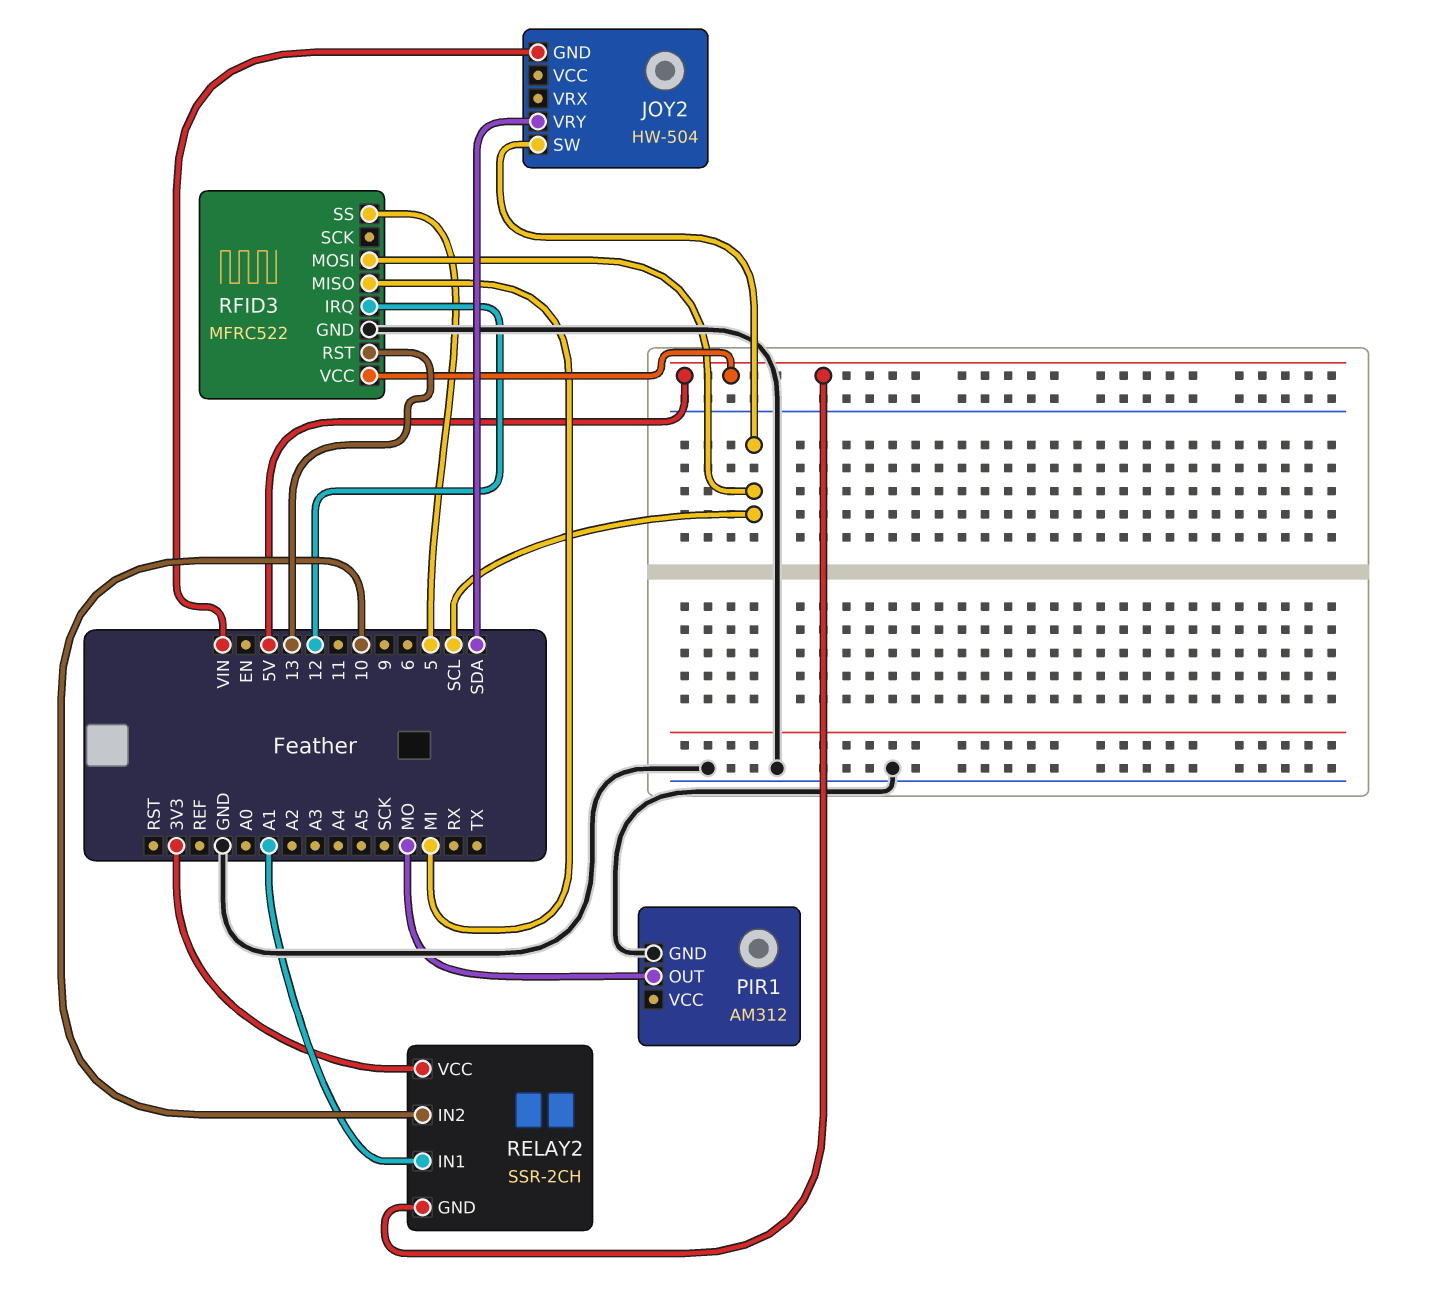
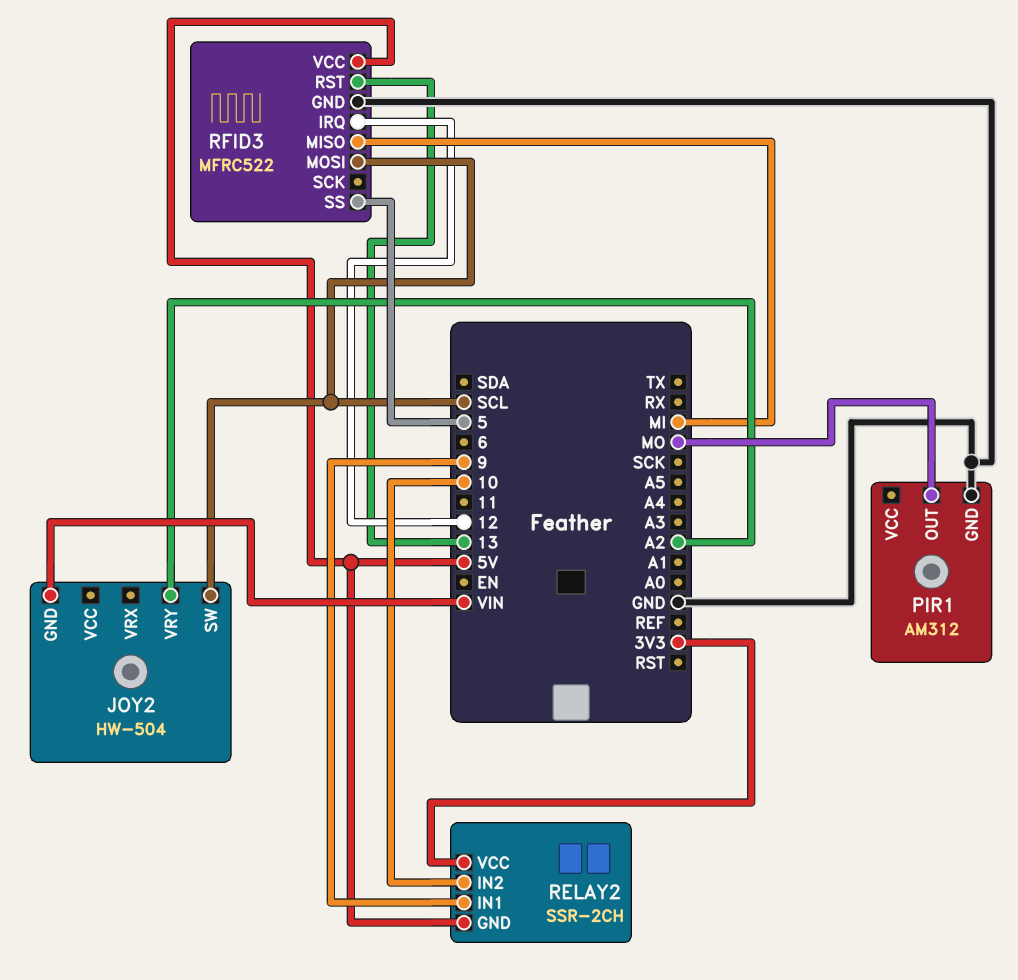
JOY2 pin VRY: SDA -> A2
RELAY2 pin IN1: A1 -> 9

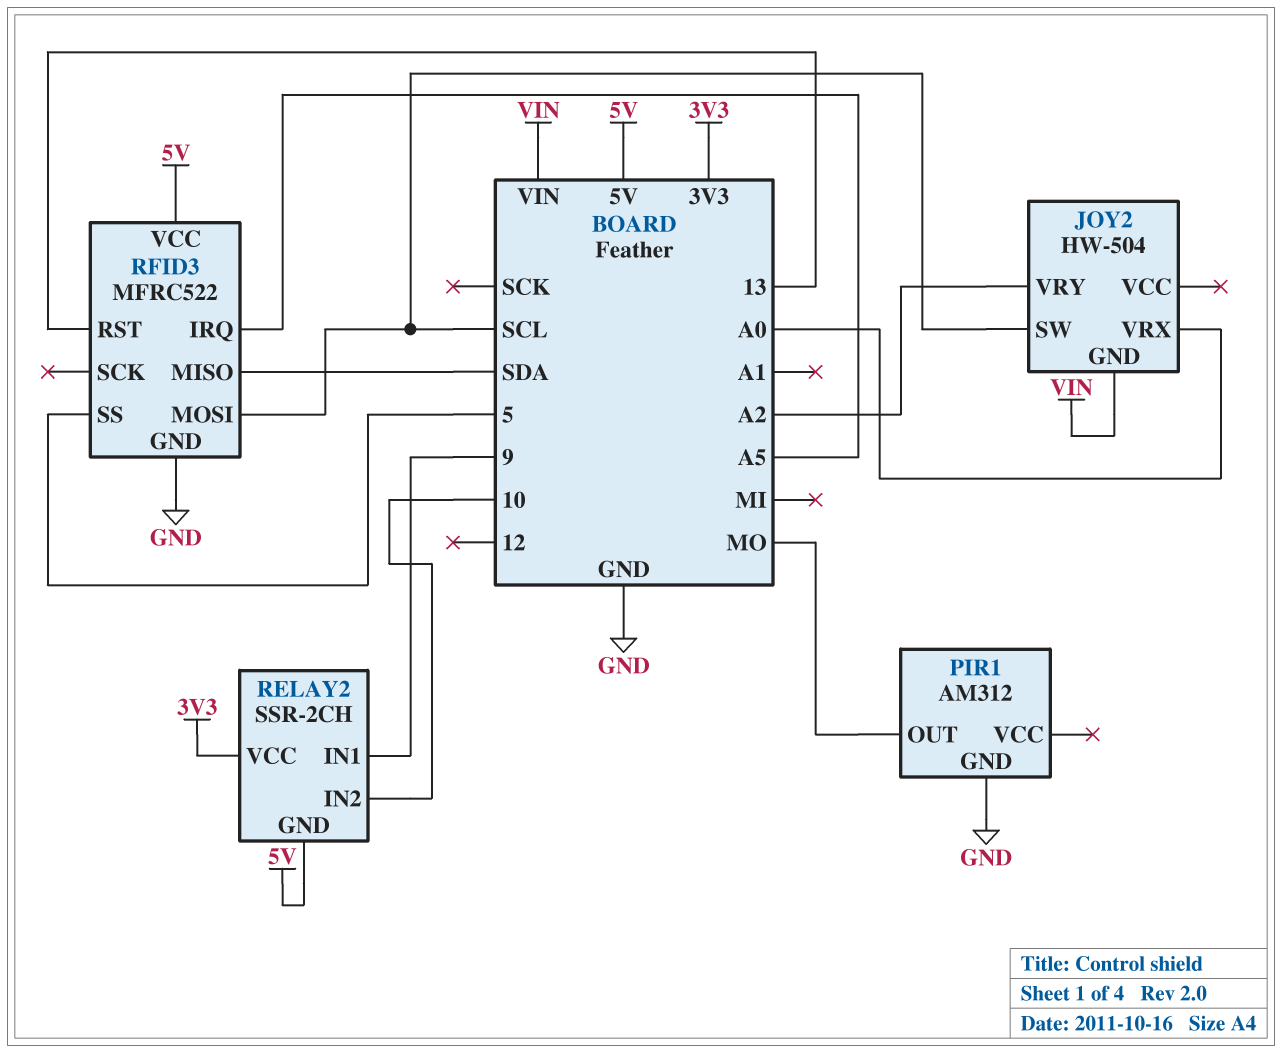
JOY2 pin VRX: none -> A0
RFID3 pin IRQ: 12 -> A5
RFID3 pin MISO: MI -> SDA

